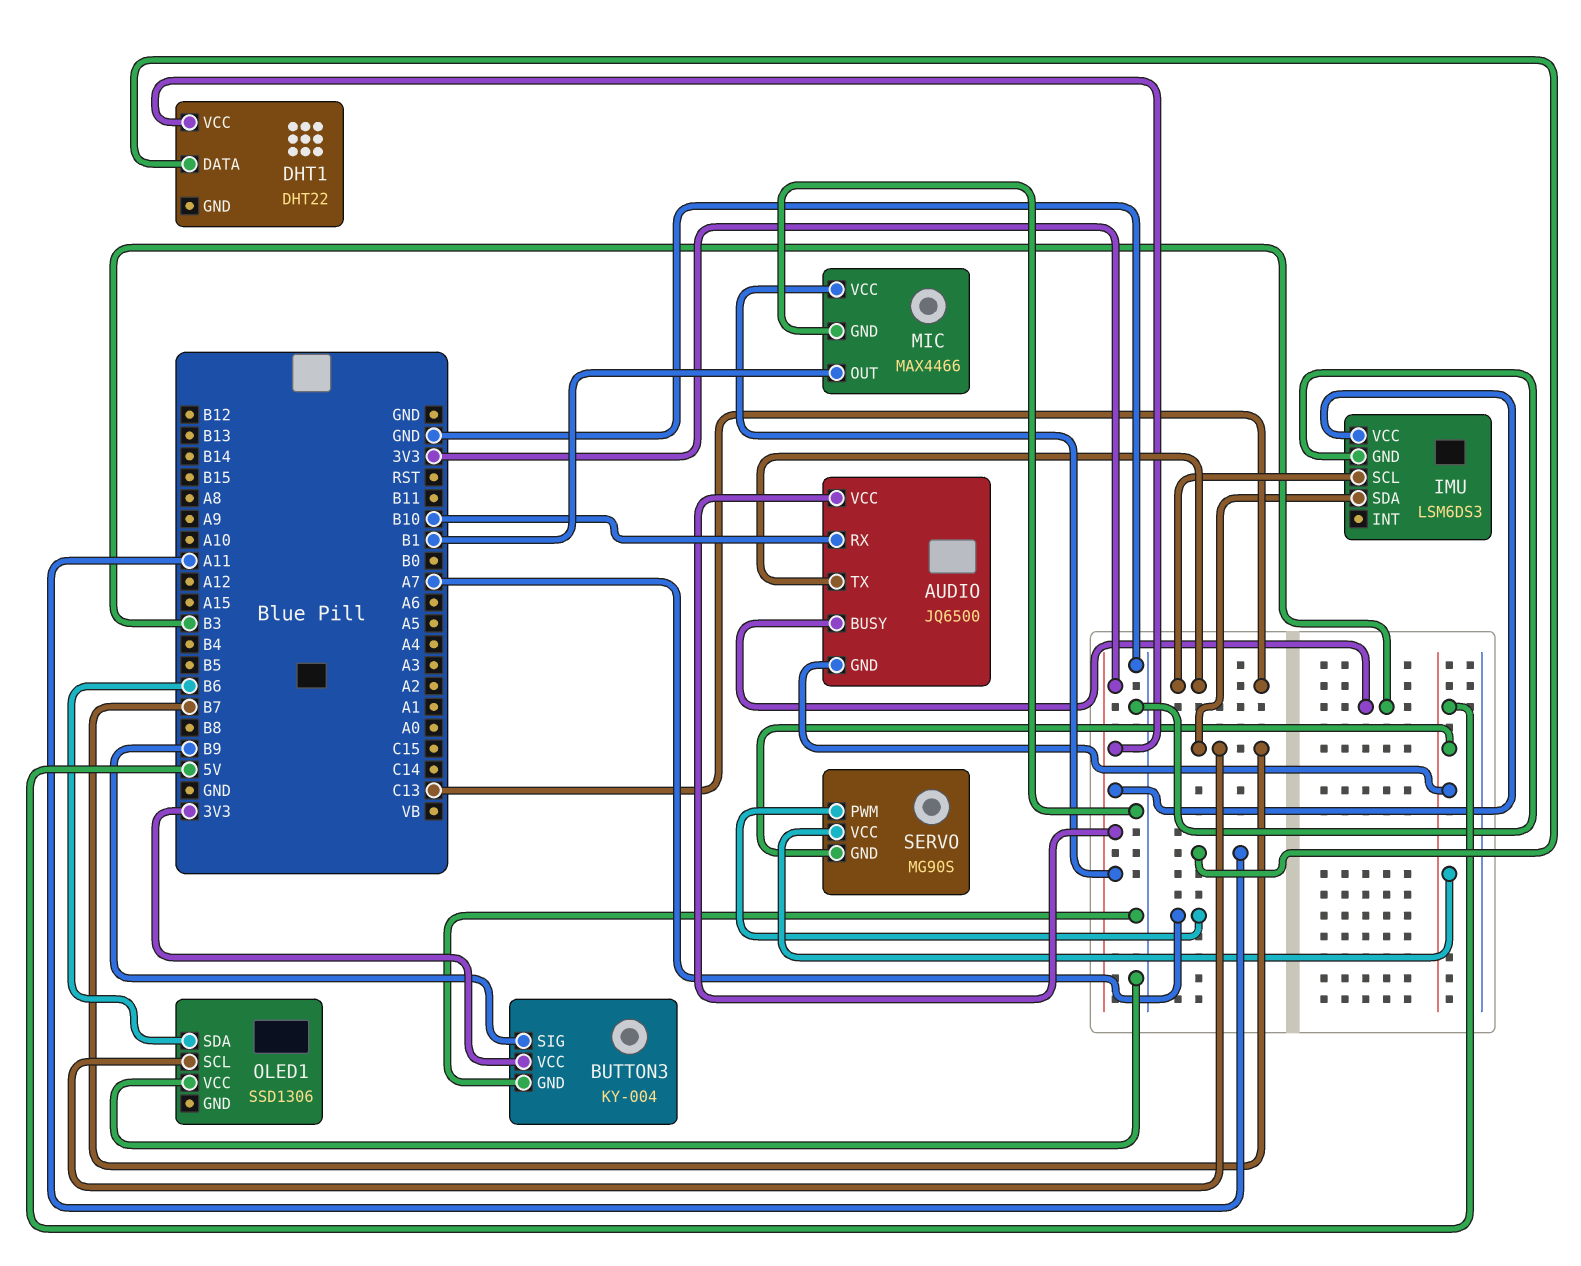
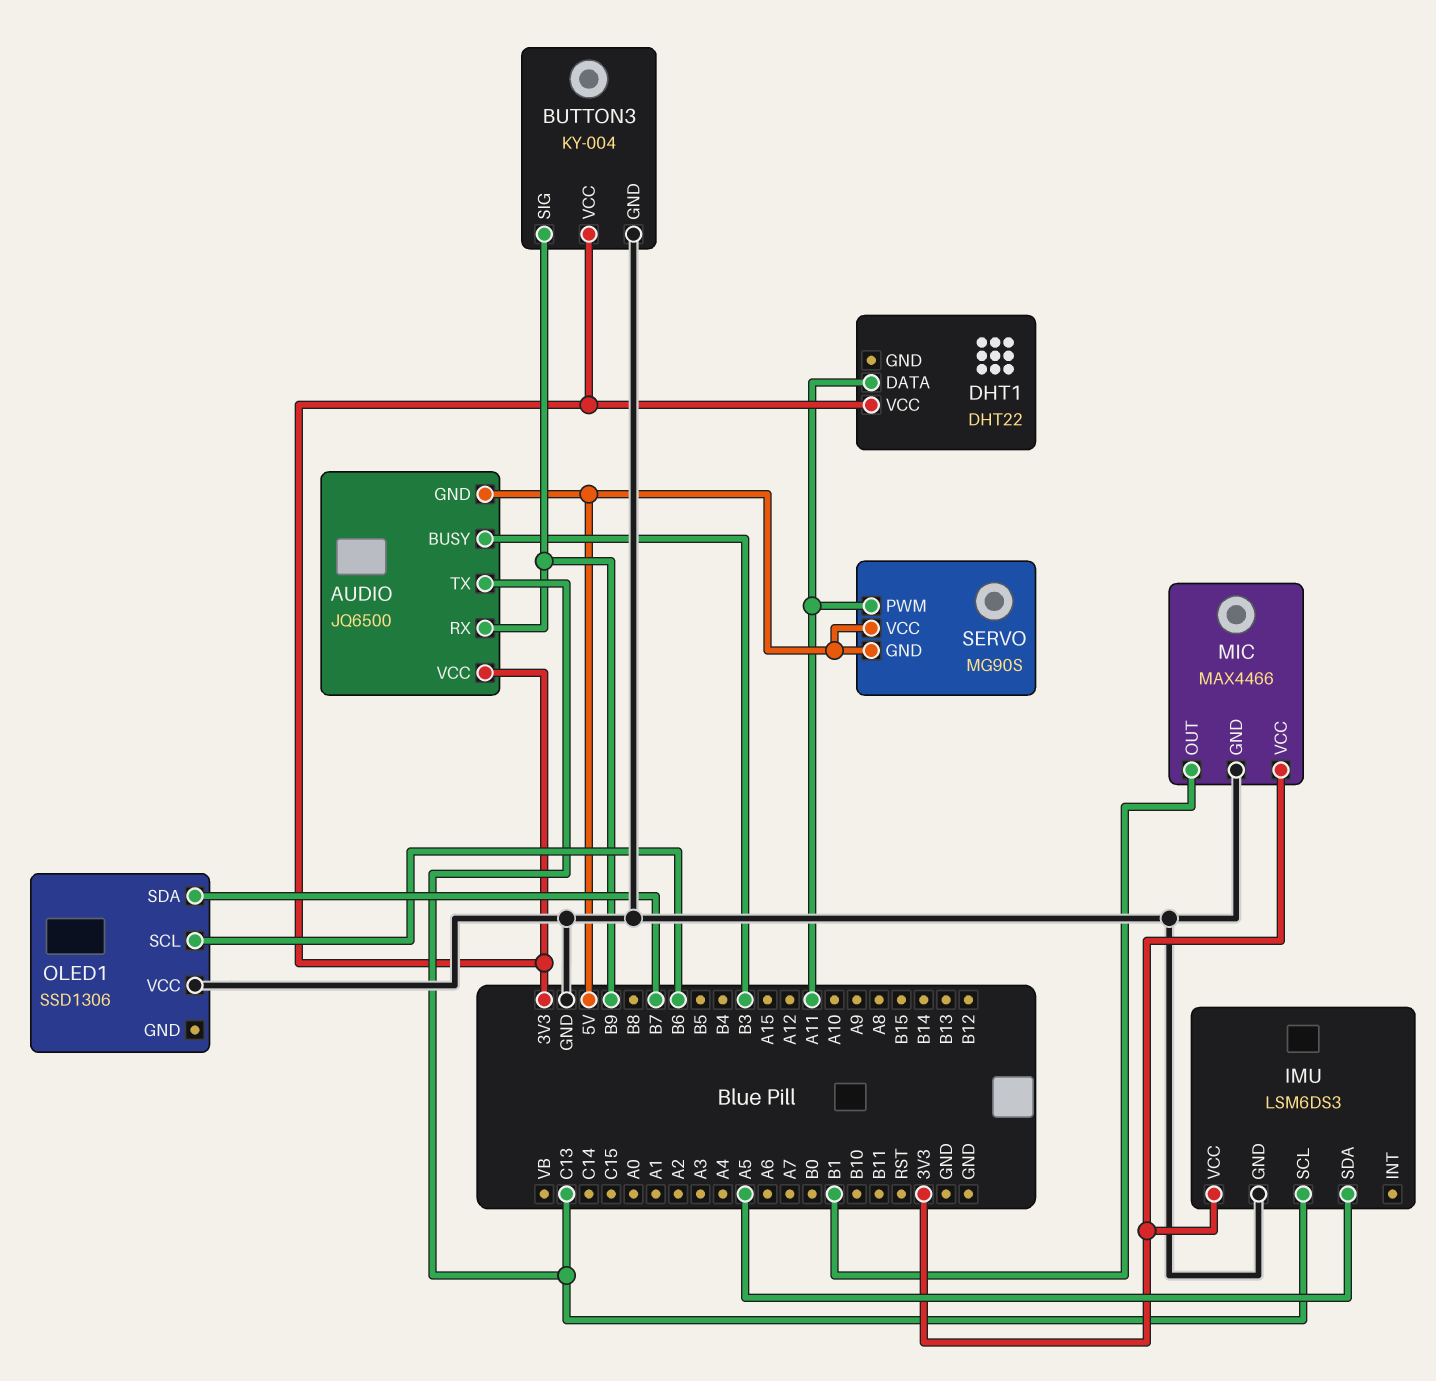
AUDIO pin RX: B10 -> B9
IMU pin SDA: B7 -> A5
OLED1 pin SCL: B7 -> B6
OLED1 pin SDA: B6 -> B7
SERVO pin PWM: A7 -> A11

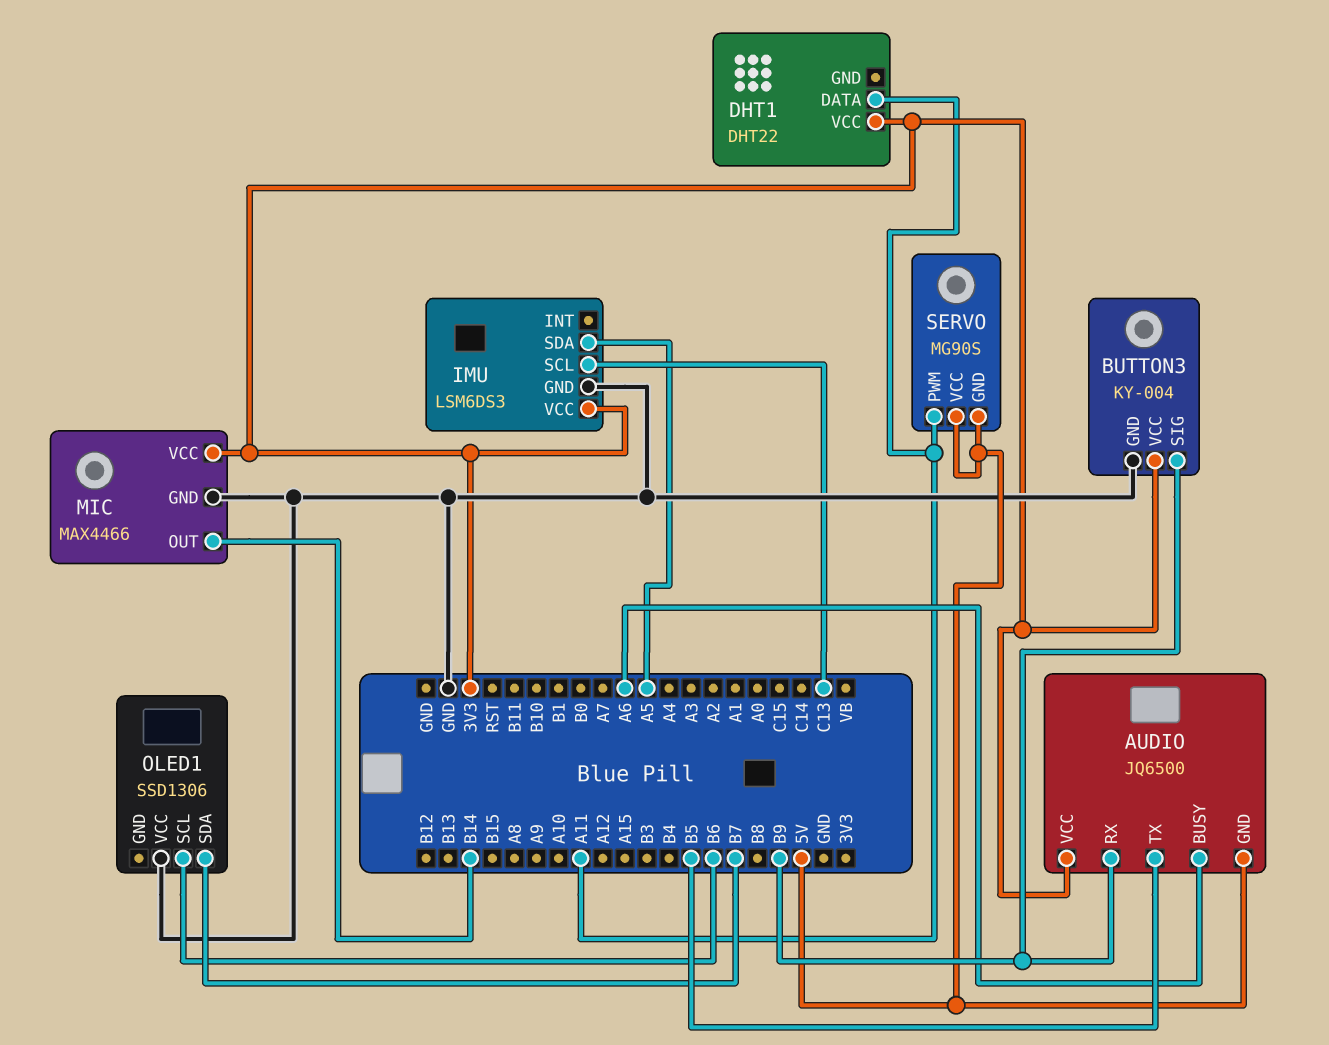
AUDIO pin BUSY: B3 -> A6
AUDIO pin TX: C13 -> B5
MIC pin OUT: B1 -> B14

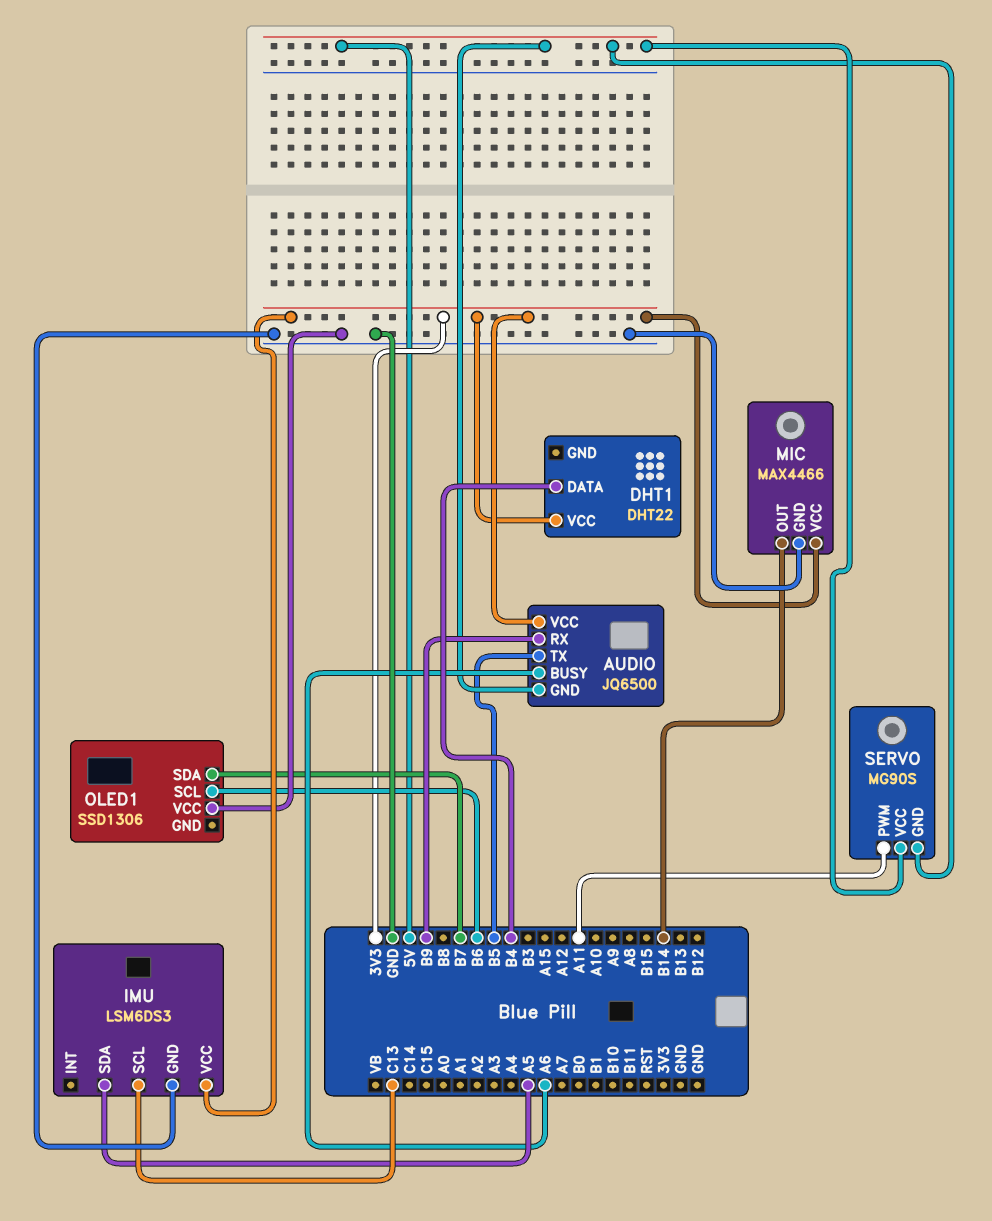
BUTTON3: KY-004 -> none
BUTTON3 pin GND: GND -> none
BUTTON3 pin SIG: B9 -> none
BUTTON3 pin VCC: 3V3 -> none
DHT1 pin DATA: A11 -> B4

